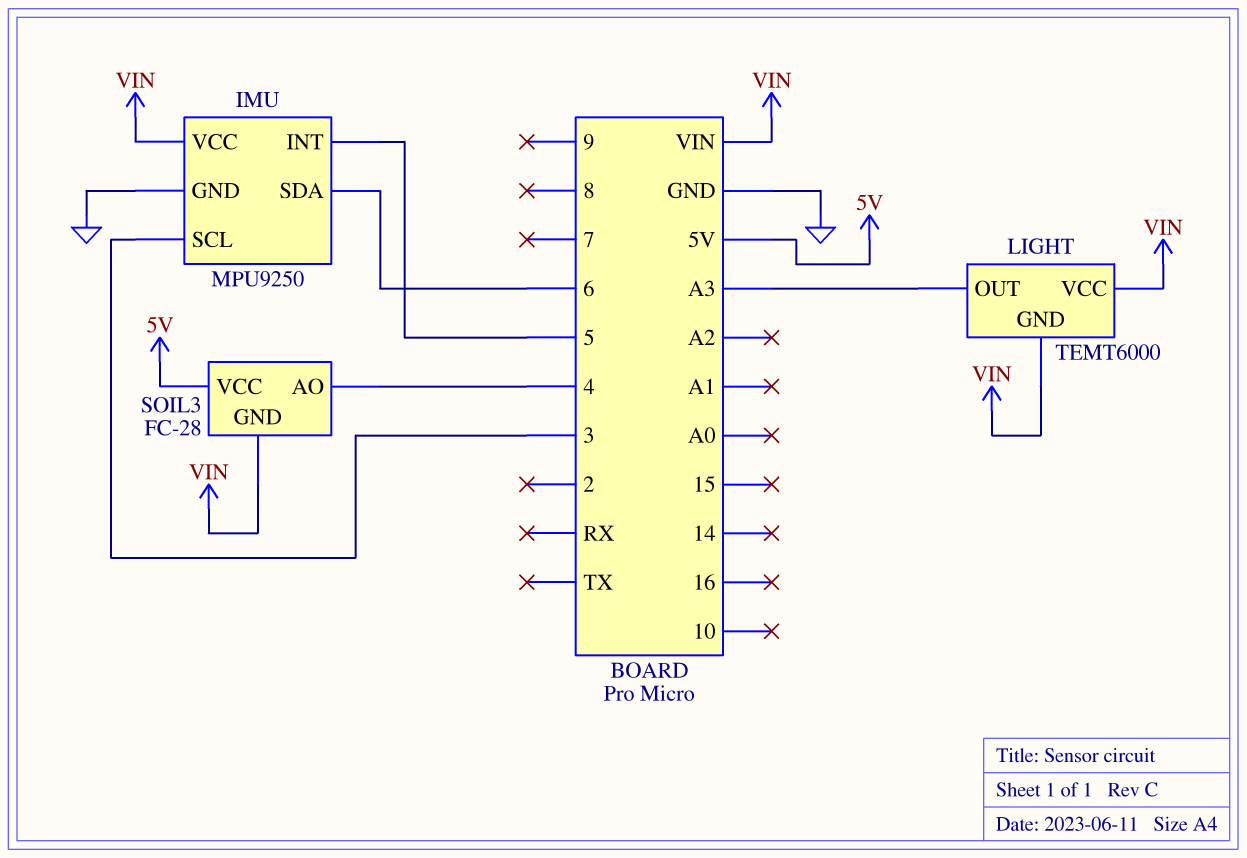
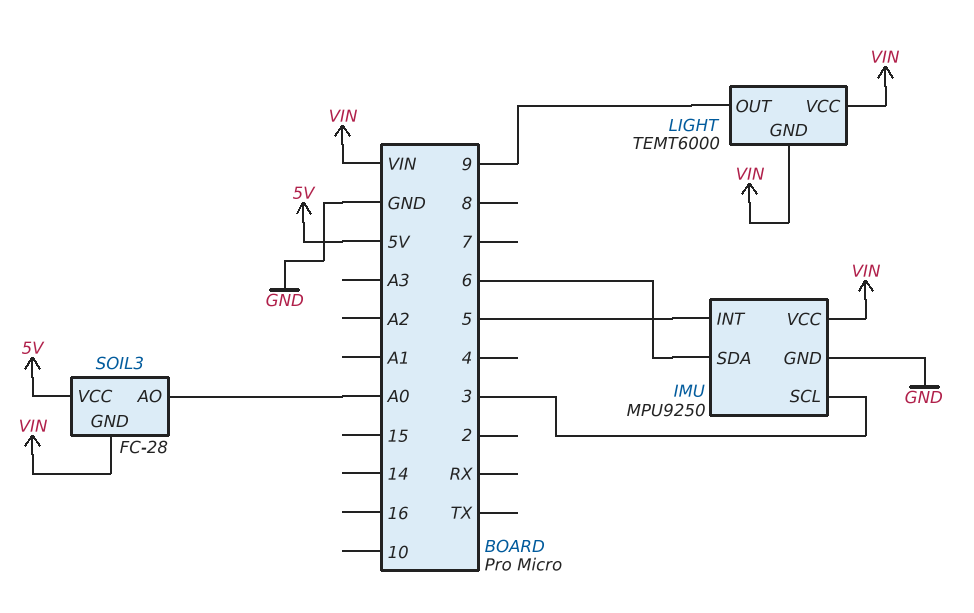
LIGHT pin OUT: A3 -> 9
SOIL3 pin AO: 4 -> A0

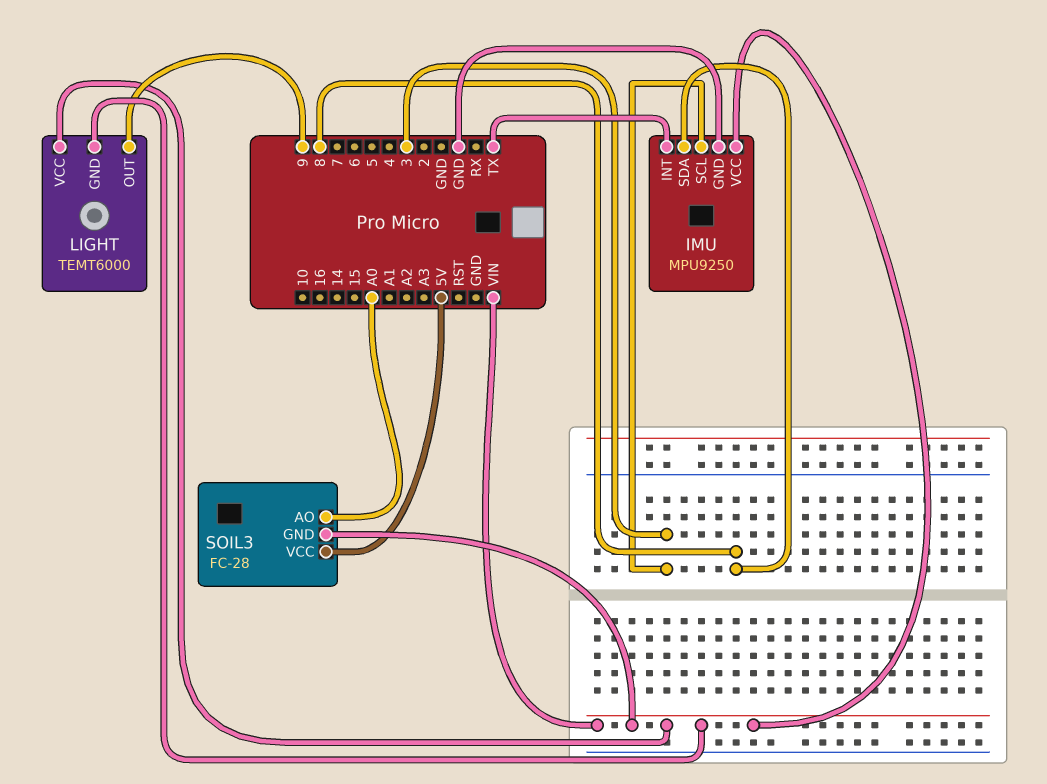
IMU pin INT: 5 -> TX
IMU pin SDA: 6 -> 8

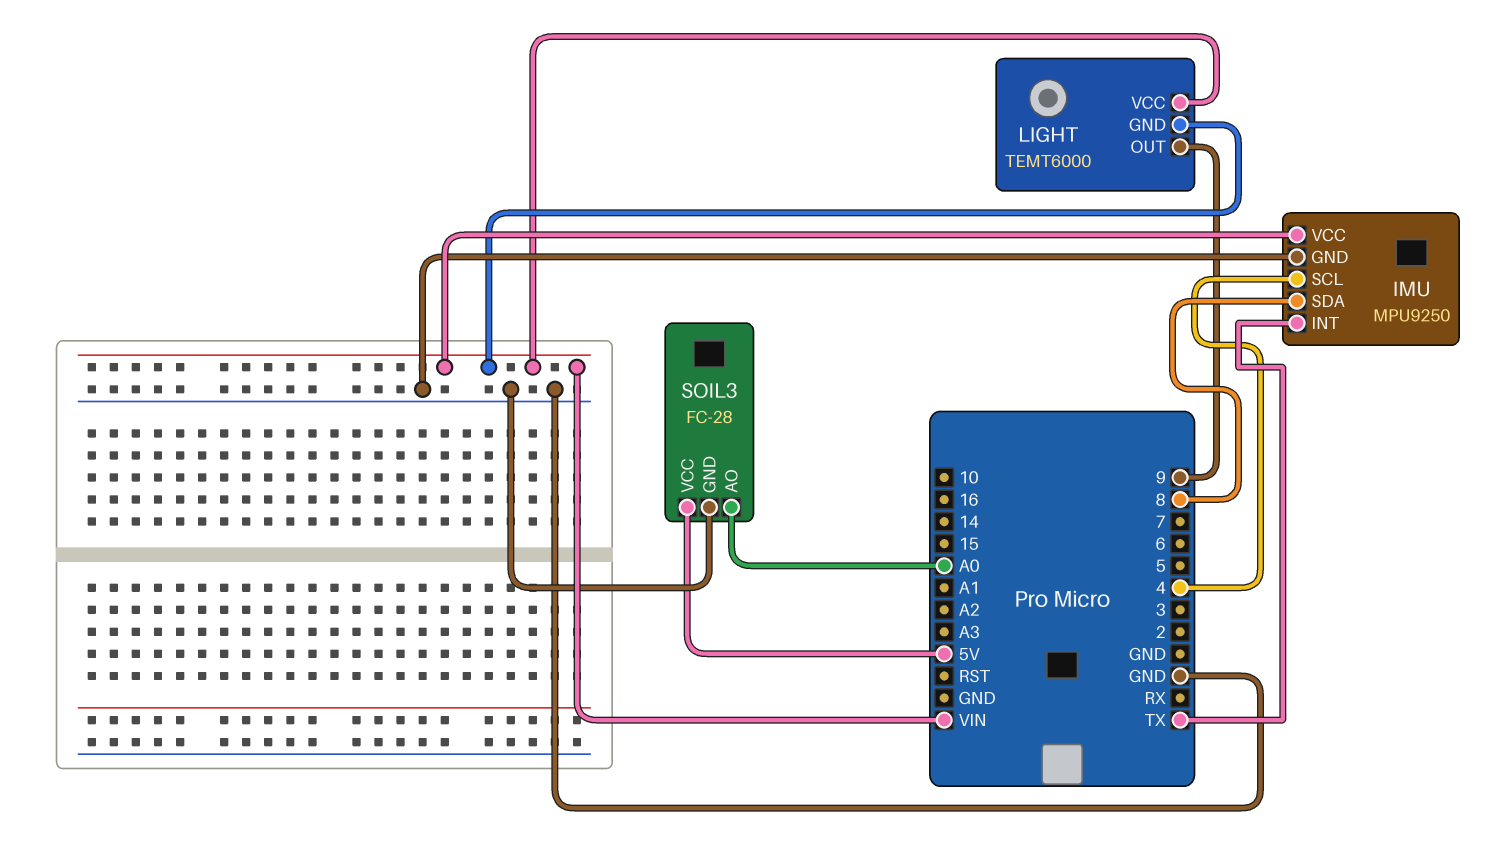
IMU pin SCL: 3 -> 4
SOIL3 pin GND: VIN -> GND

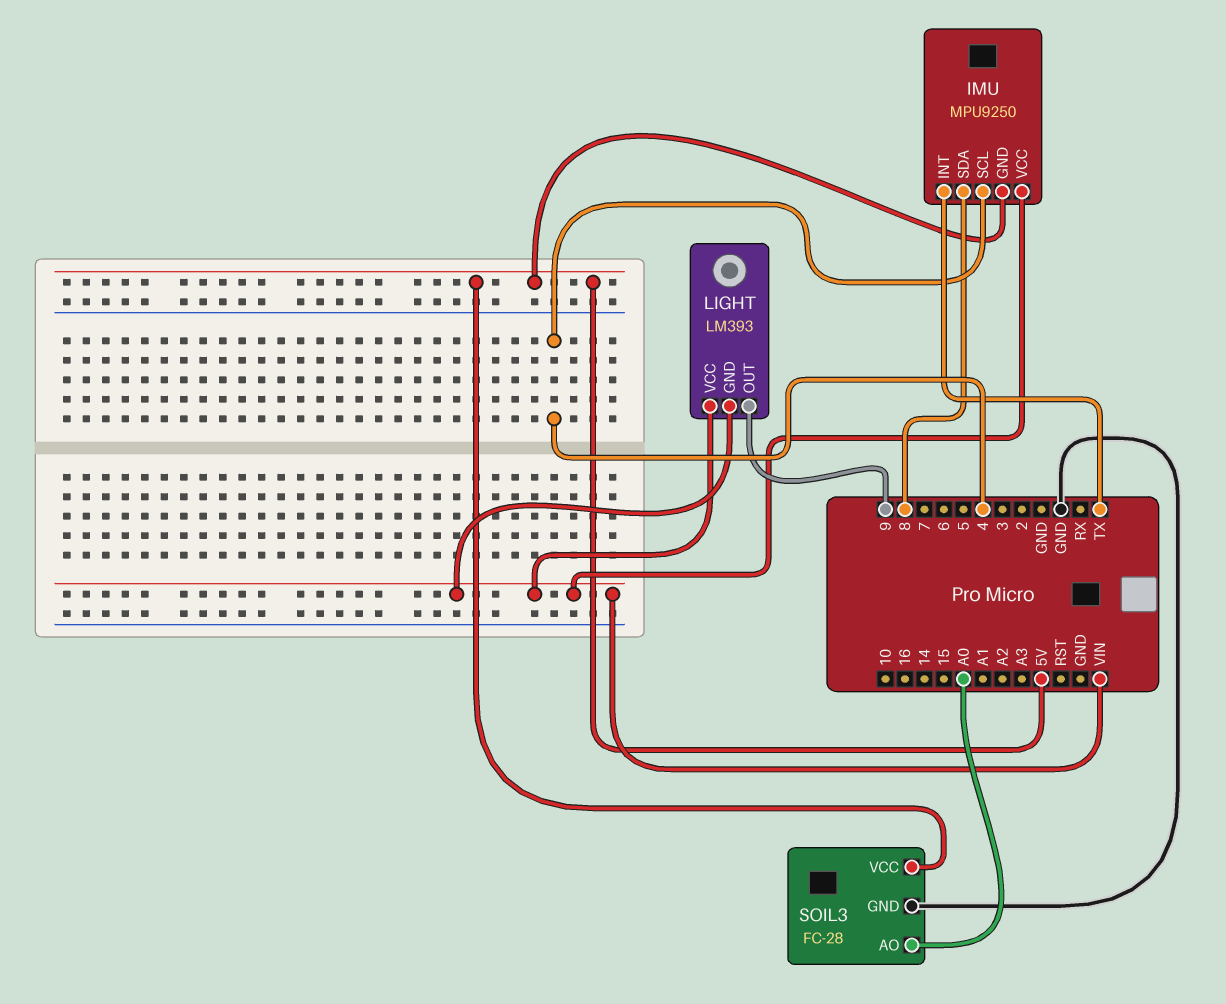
IMU pin GND: GND -> 5V
LIGHT: TEMT6000 -> LM393

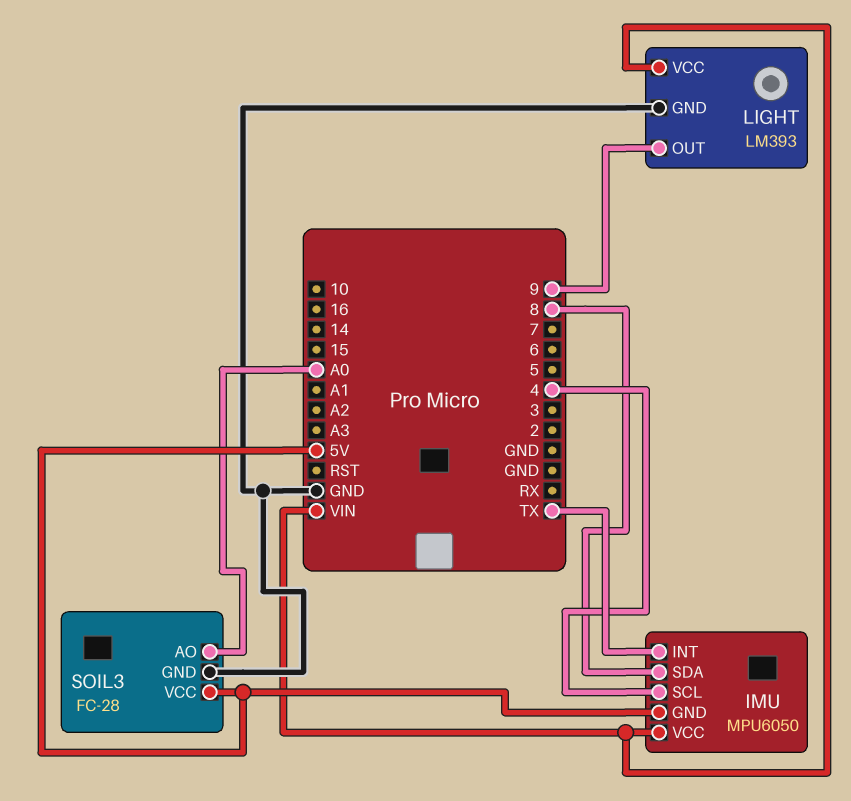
IMU: MPU9250 -> MPU6050
LIGHT pin GND: VIN -> GND

